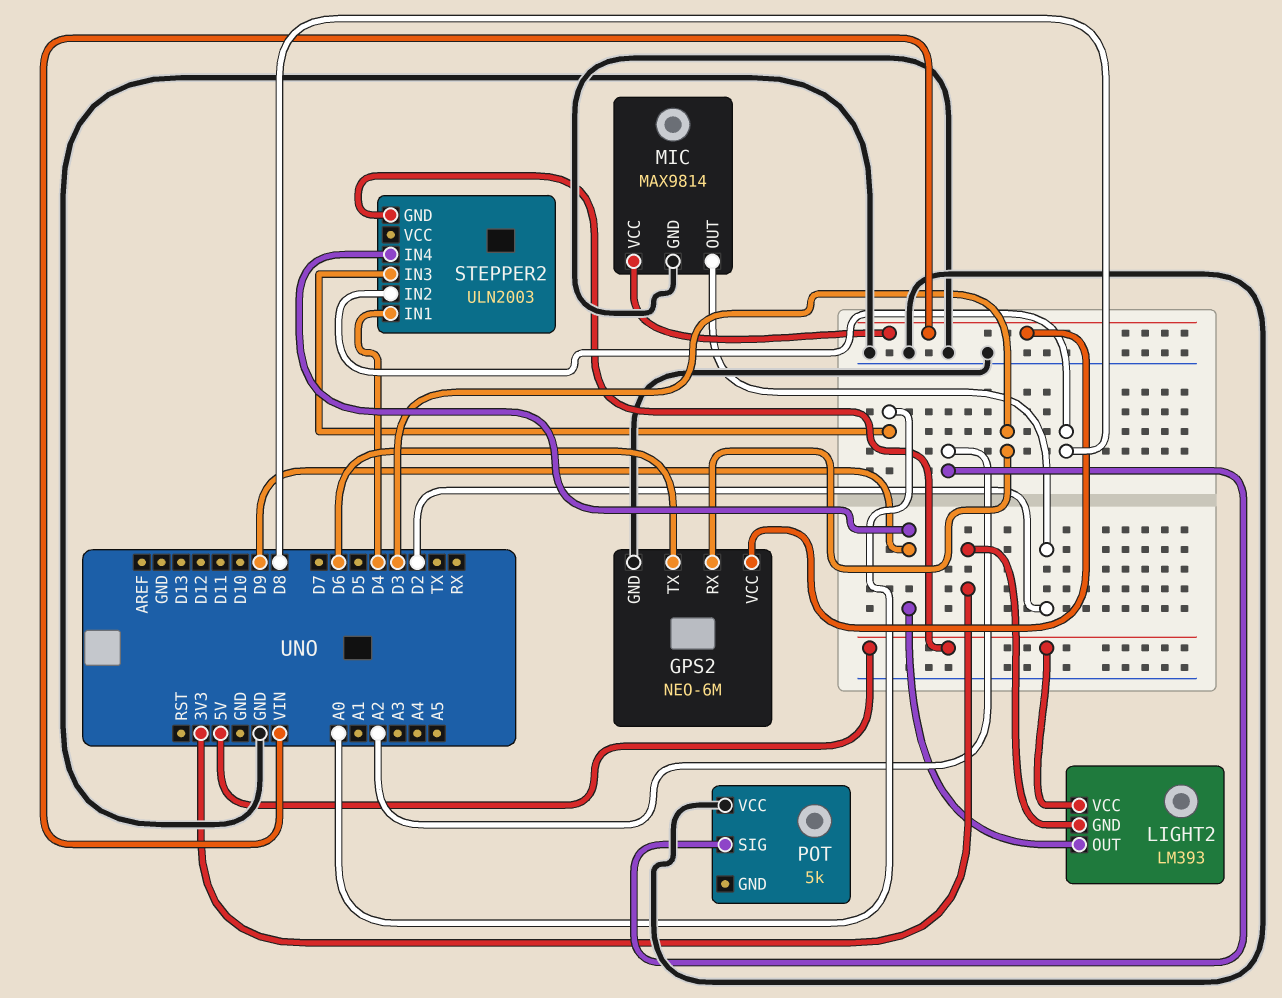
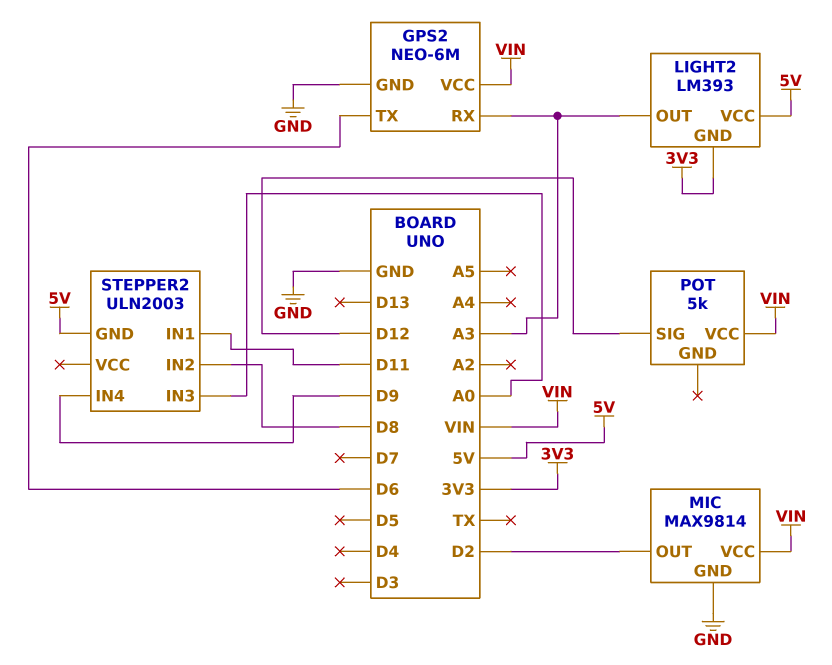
GPS2 pin RX: D3 -> A3
LIGHT2 pin OUT: D9 -> A3
POT pin SIG: A2 -> D12
POT pin VCC: GND -> VIN
STEPPER2 pin IN1: D4 -> D11

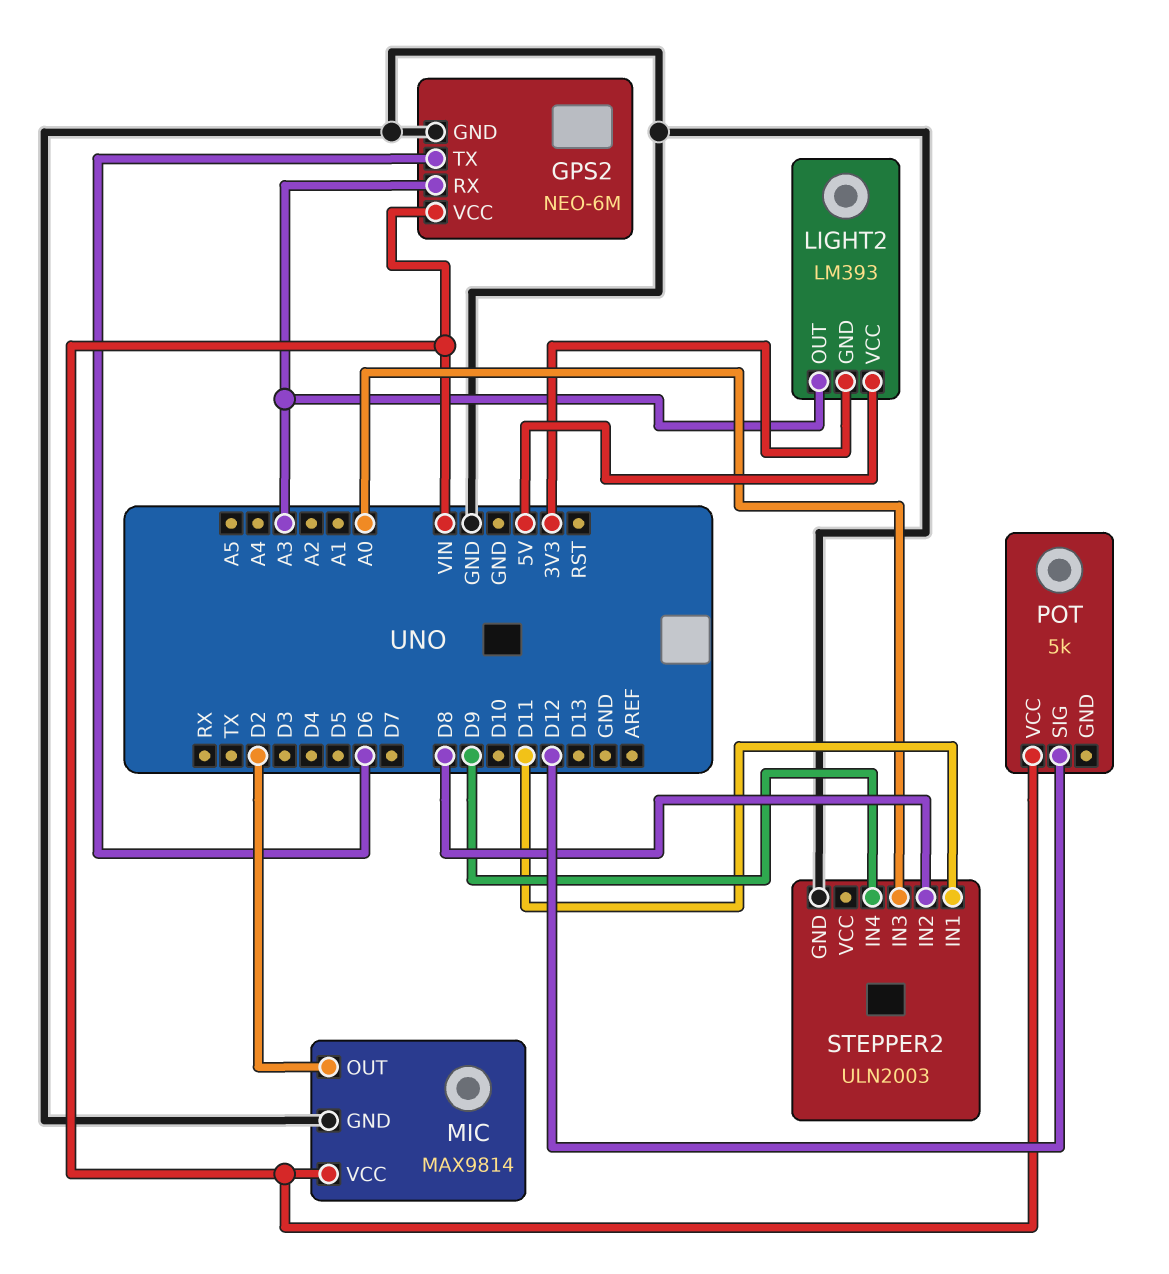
STEPPER2 pin GND: 5V -> GND

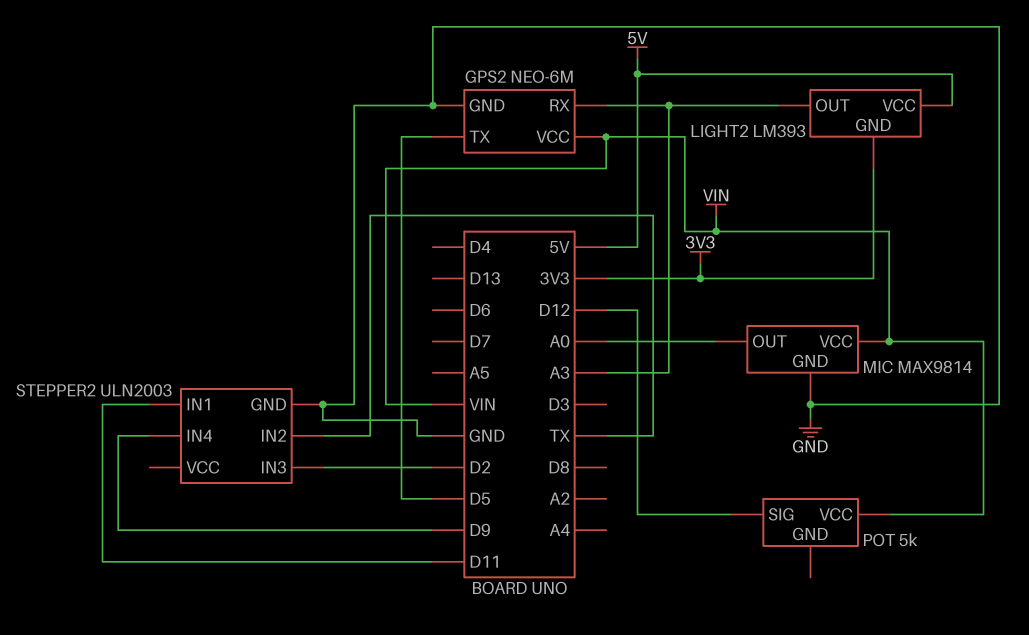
GPS2 pin TX: D6 -> D5
MIC pin OUT: D2 -> A0
STEPPER2 pin IN2: D8 -> TX
STEPPER2 pin IN3: A0 -> D2

